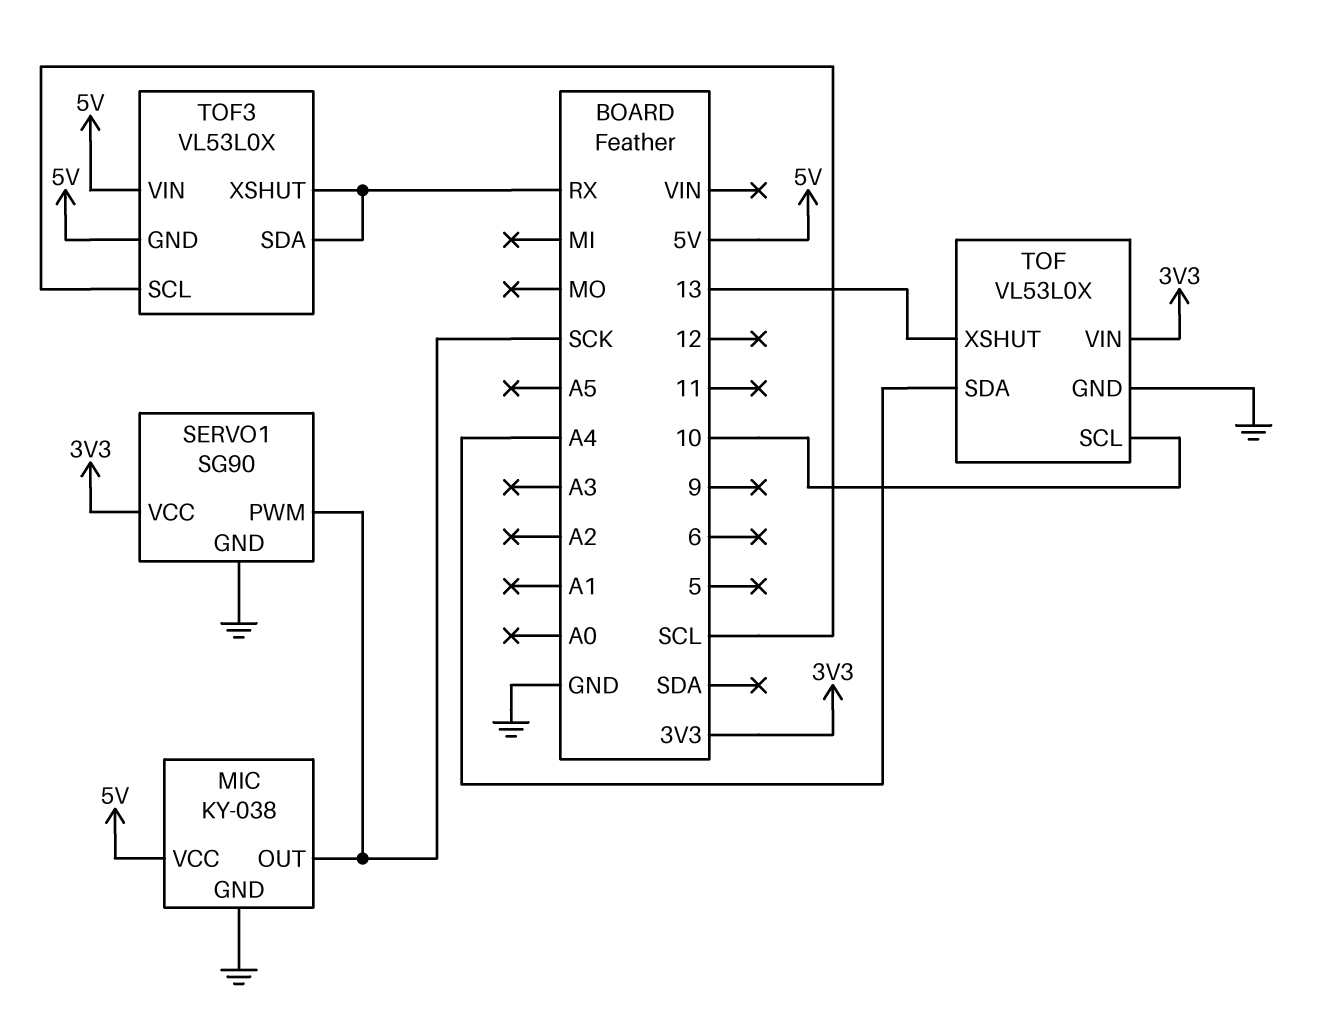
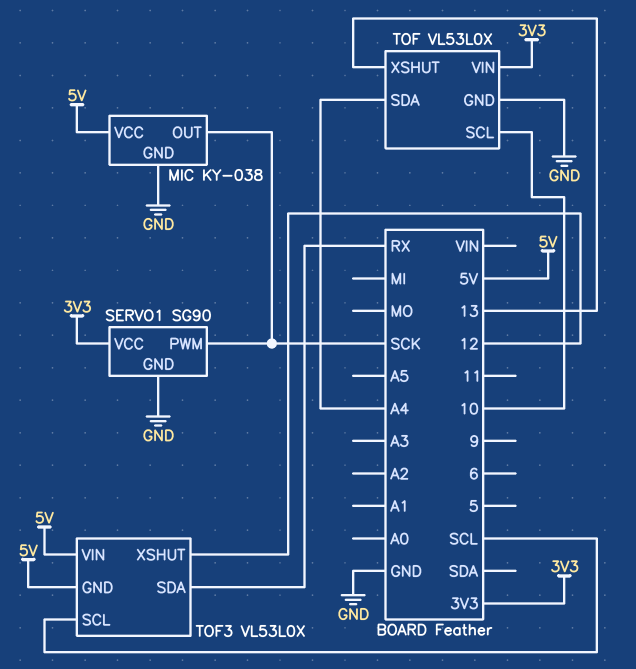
TOF3 pin XSHUT: RX -> 12

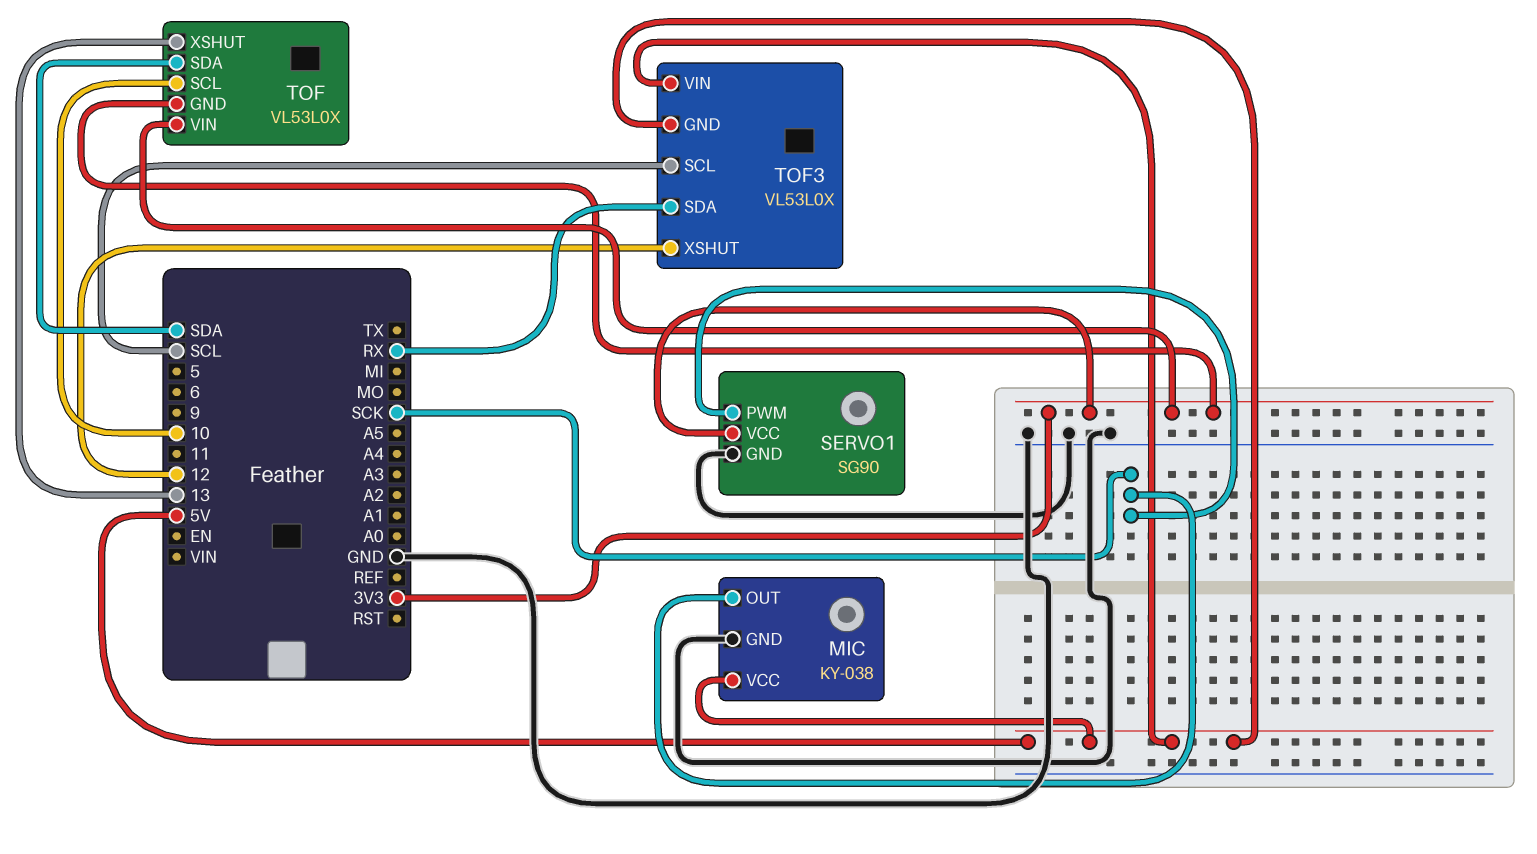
TOF pin GND: GND -> 3V3
TOF pin SDA: A4 -> SDA

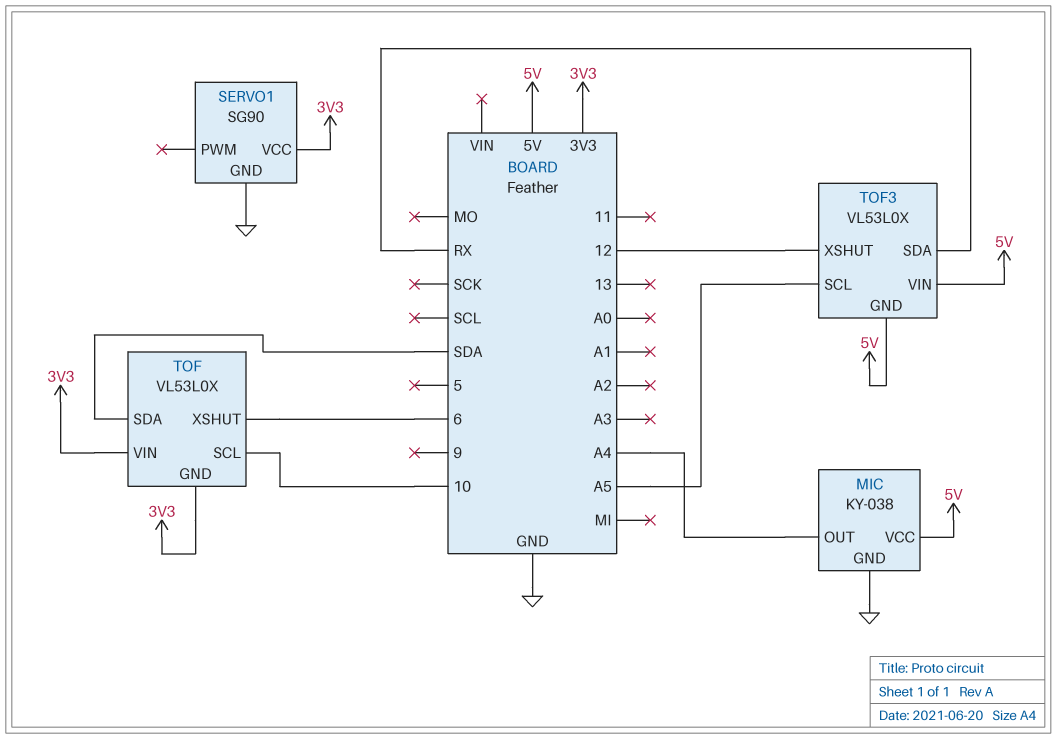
MIC pin OUT: SCK -> A4
SERVO1 pin PWM: SCK -> none
TOF pin XSHUT: 13 -> 6
TOF3 pin SCL: SCL -> A5

